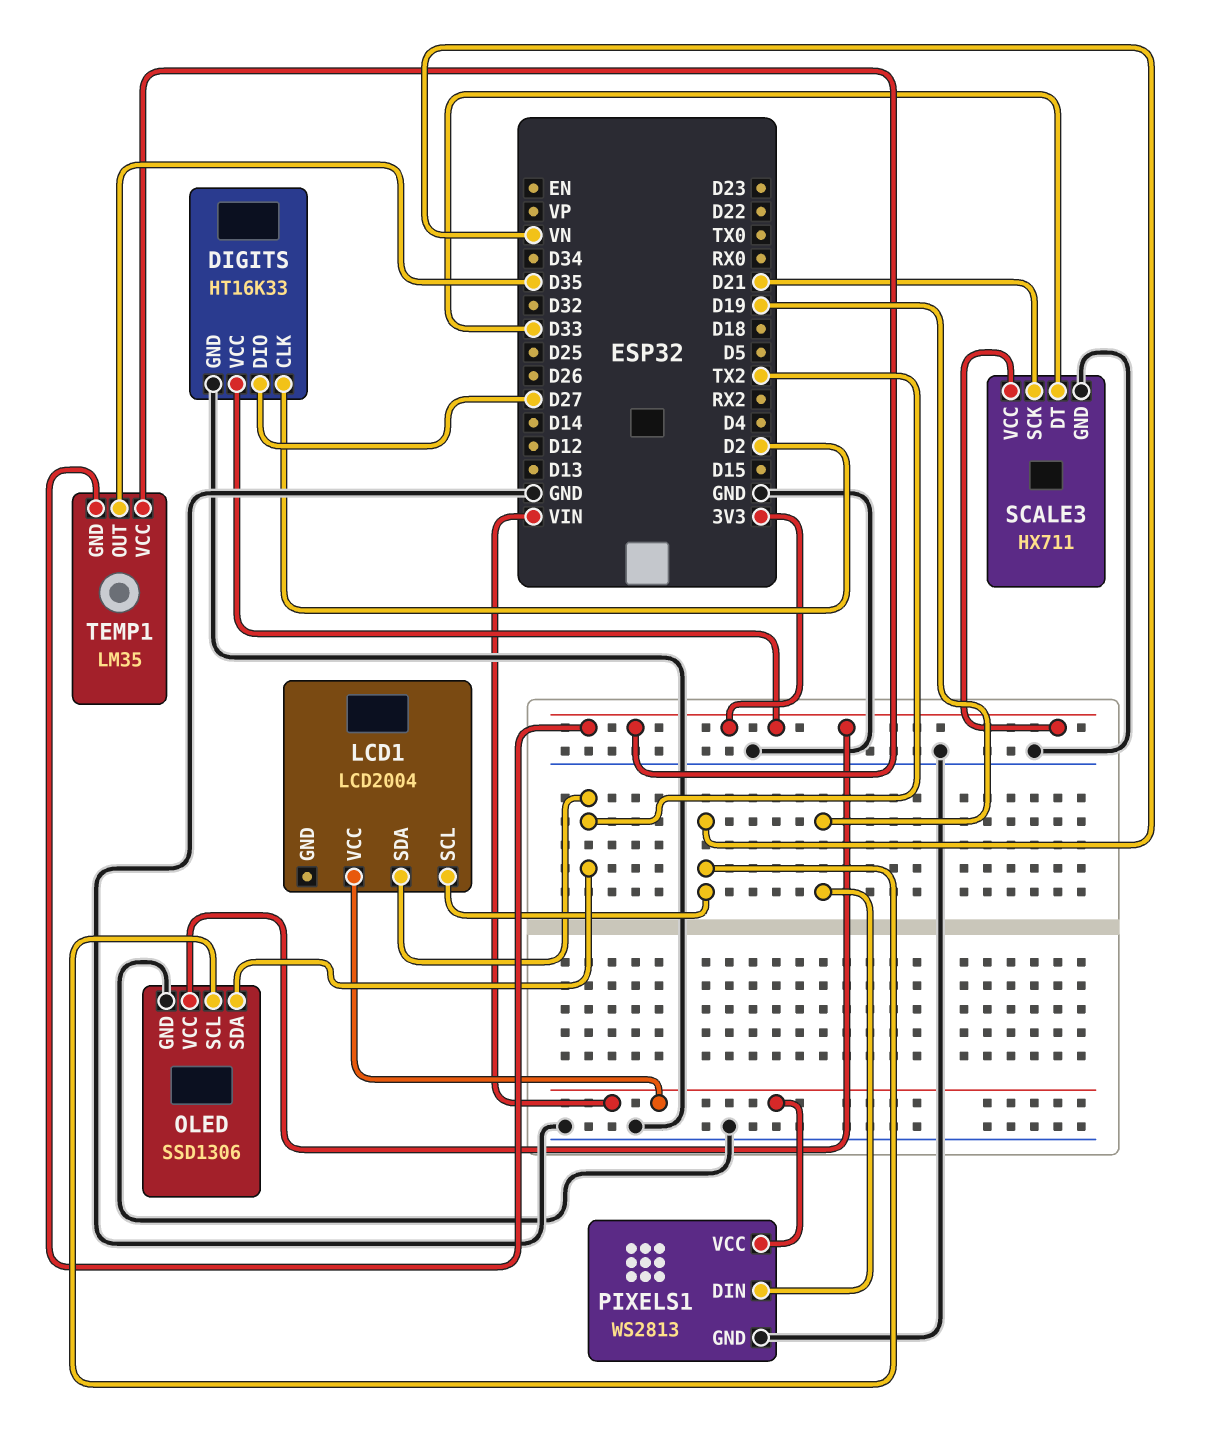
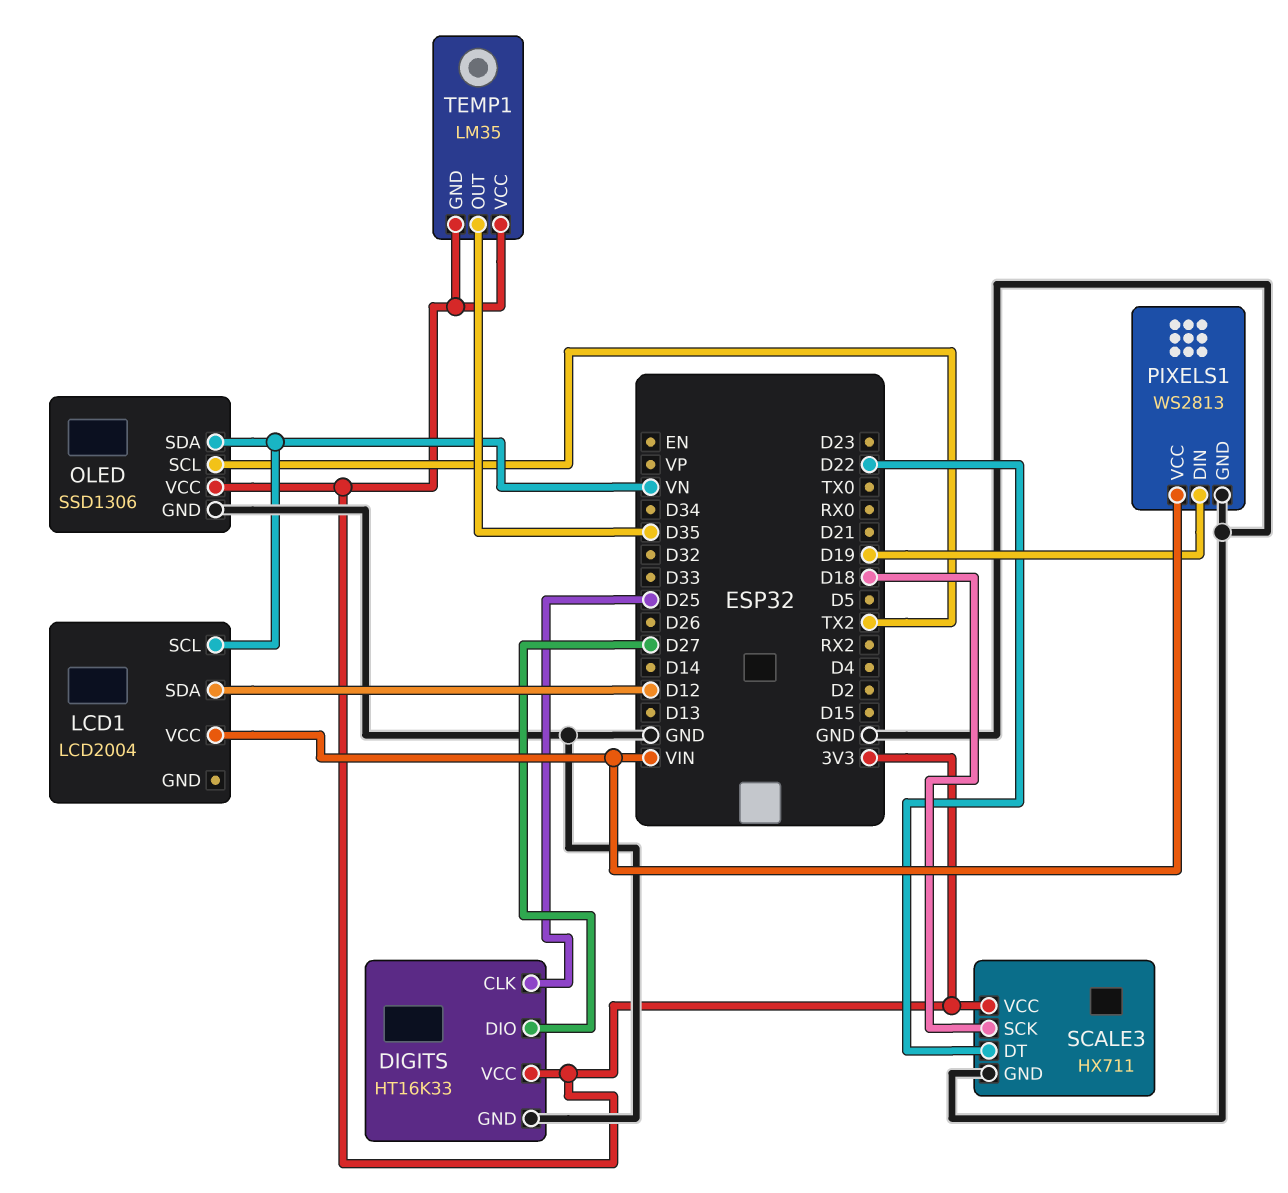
DIGITS pin CLK: D2 -> D25
LCD1 pin SDA: TX2 -> D12
OLED pin SCL: VN -> TX2
OLED pin SDA: TX2 -> VN
SCALE3 pin DT: D33 -> D22
SCALE3 pin SCK: D21 -> D18

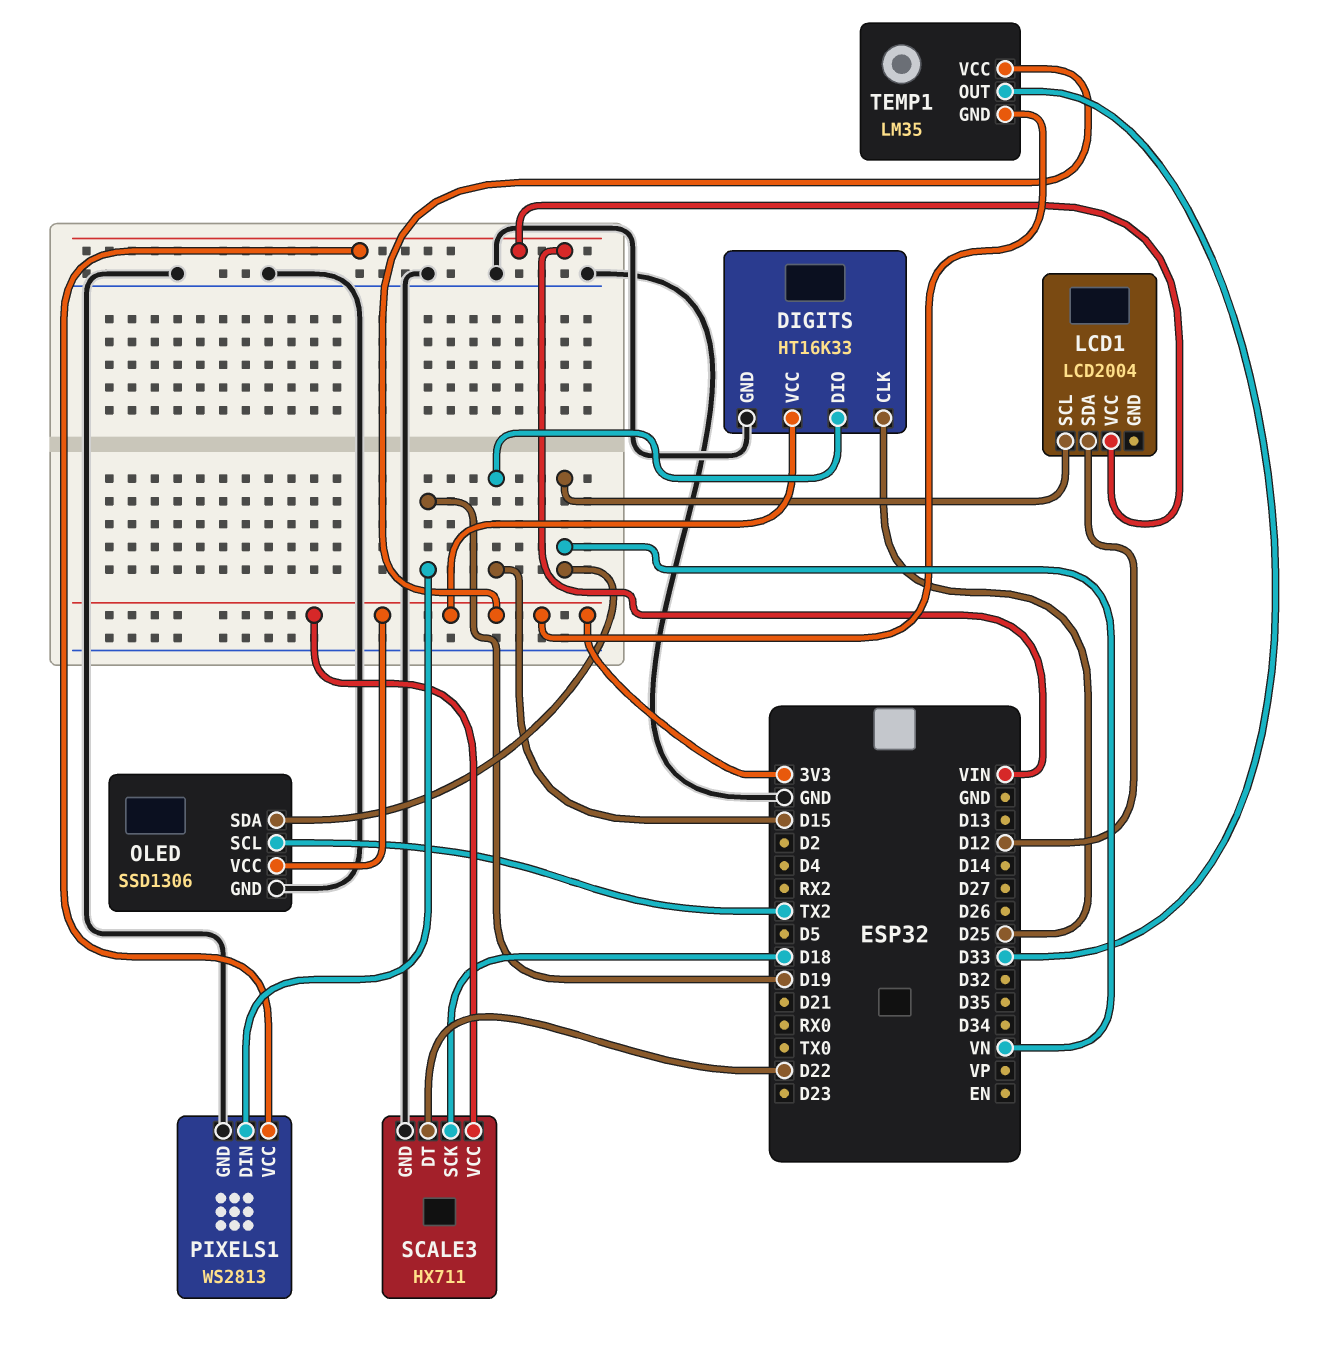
DIGITS pin DIO: D27 -> D15
TEMP1 pin OUT: D35 -> D33

